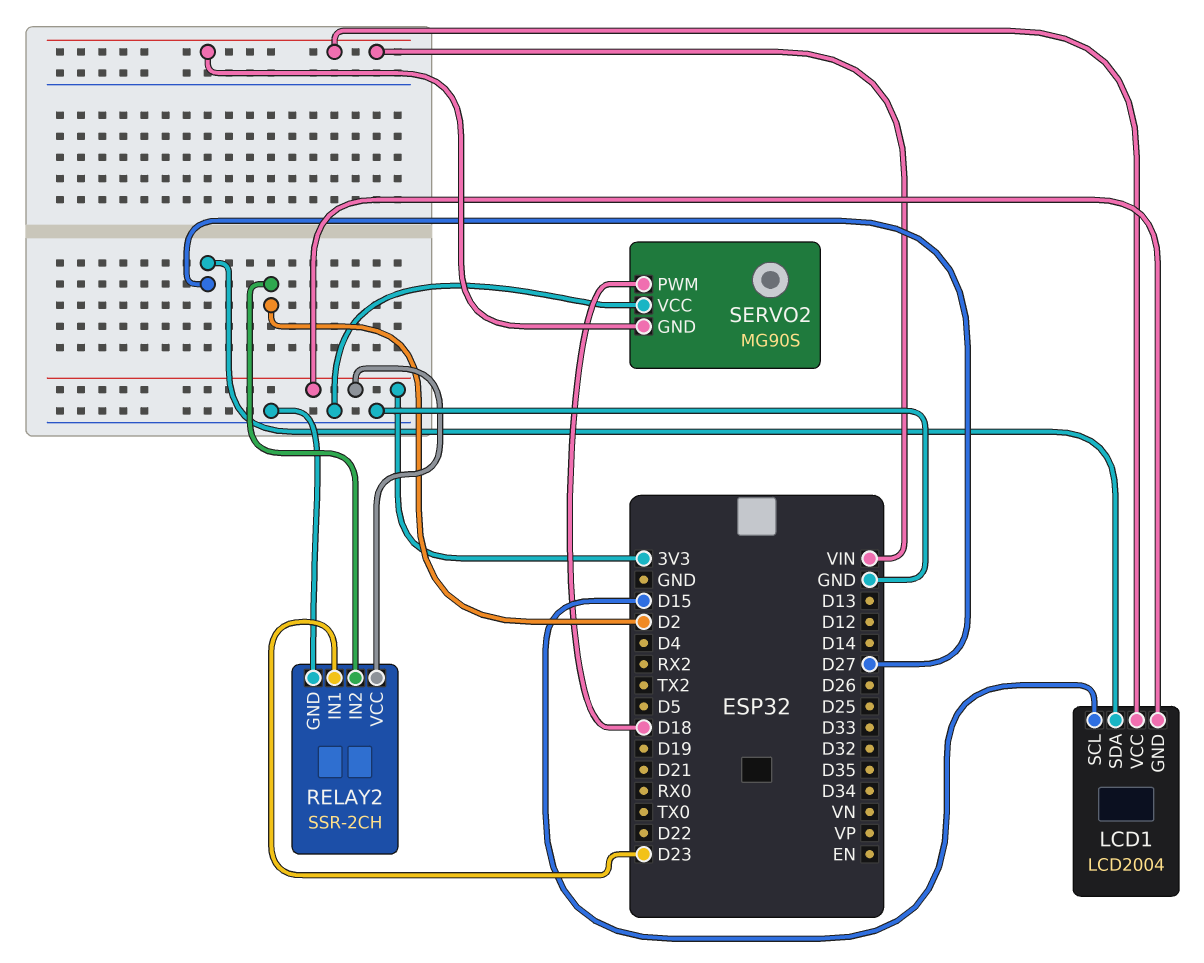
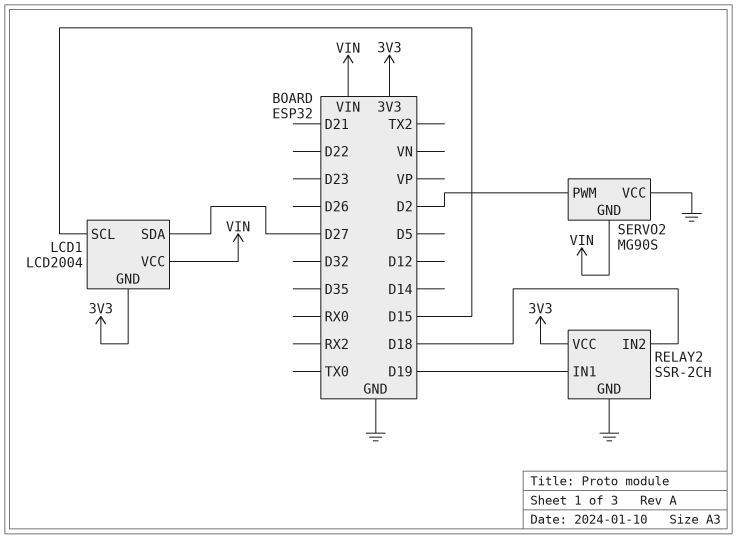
RELAY2 pin IN1: D23 -> D19
RELAY2 pin IN2: D2 -> D18
SERVO2 pin PWM: D18 -> D2

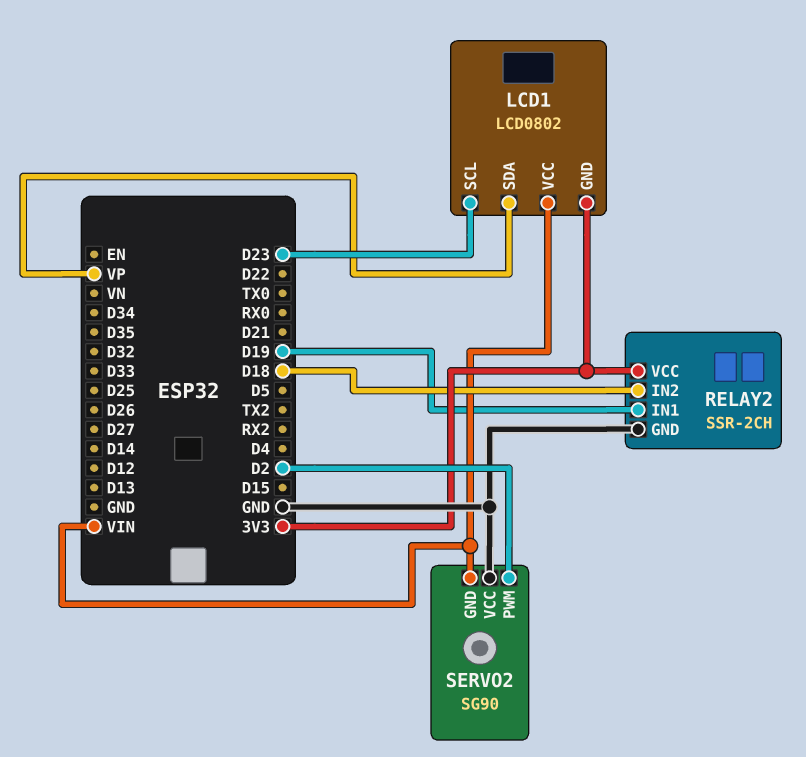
LCD1: LCD2004 -> LCD0802
LCD1 pin SCL: D15 -> D23
LCD1 pin SDA: D27 -> VP
SERVO2: MG90S -> SG90

